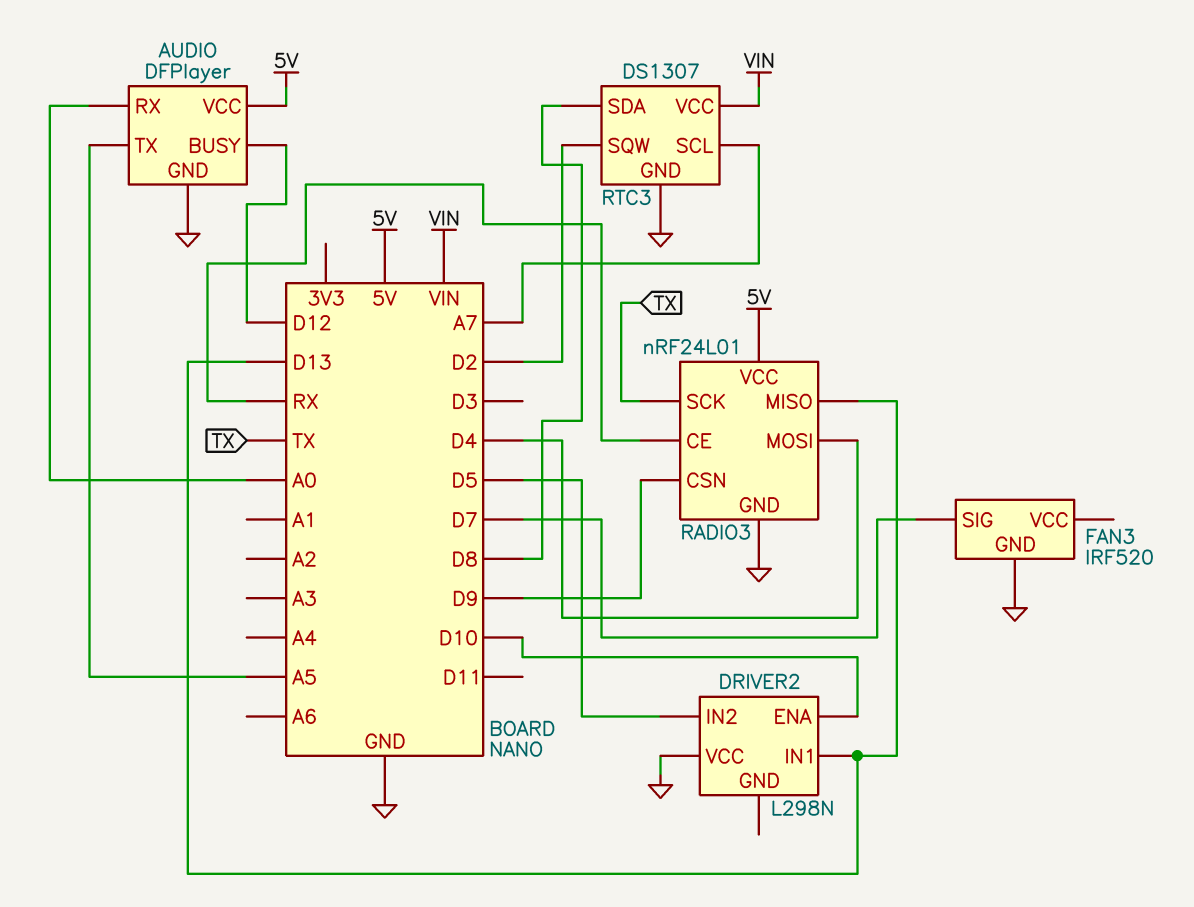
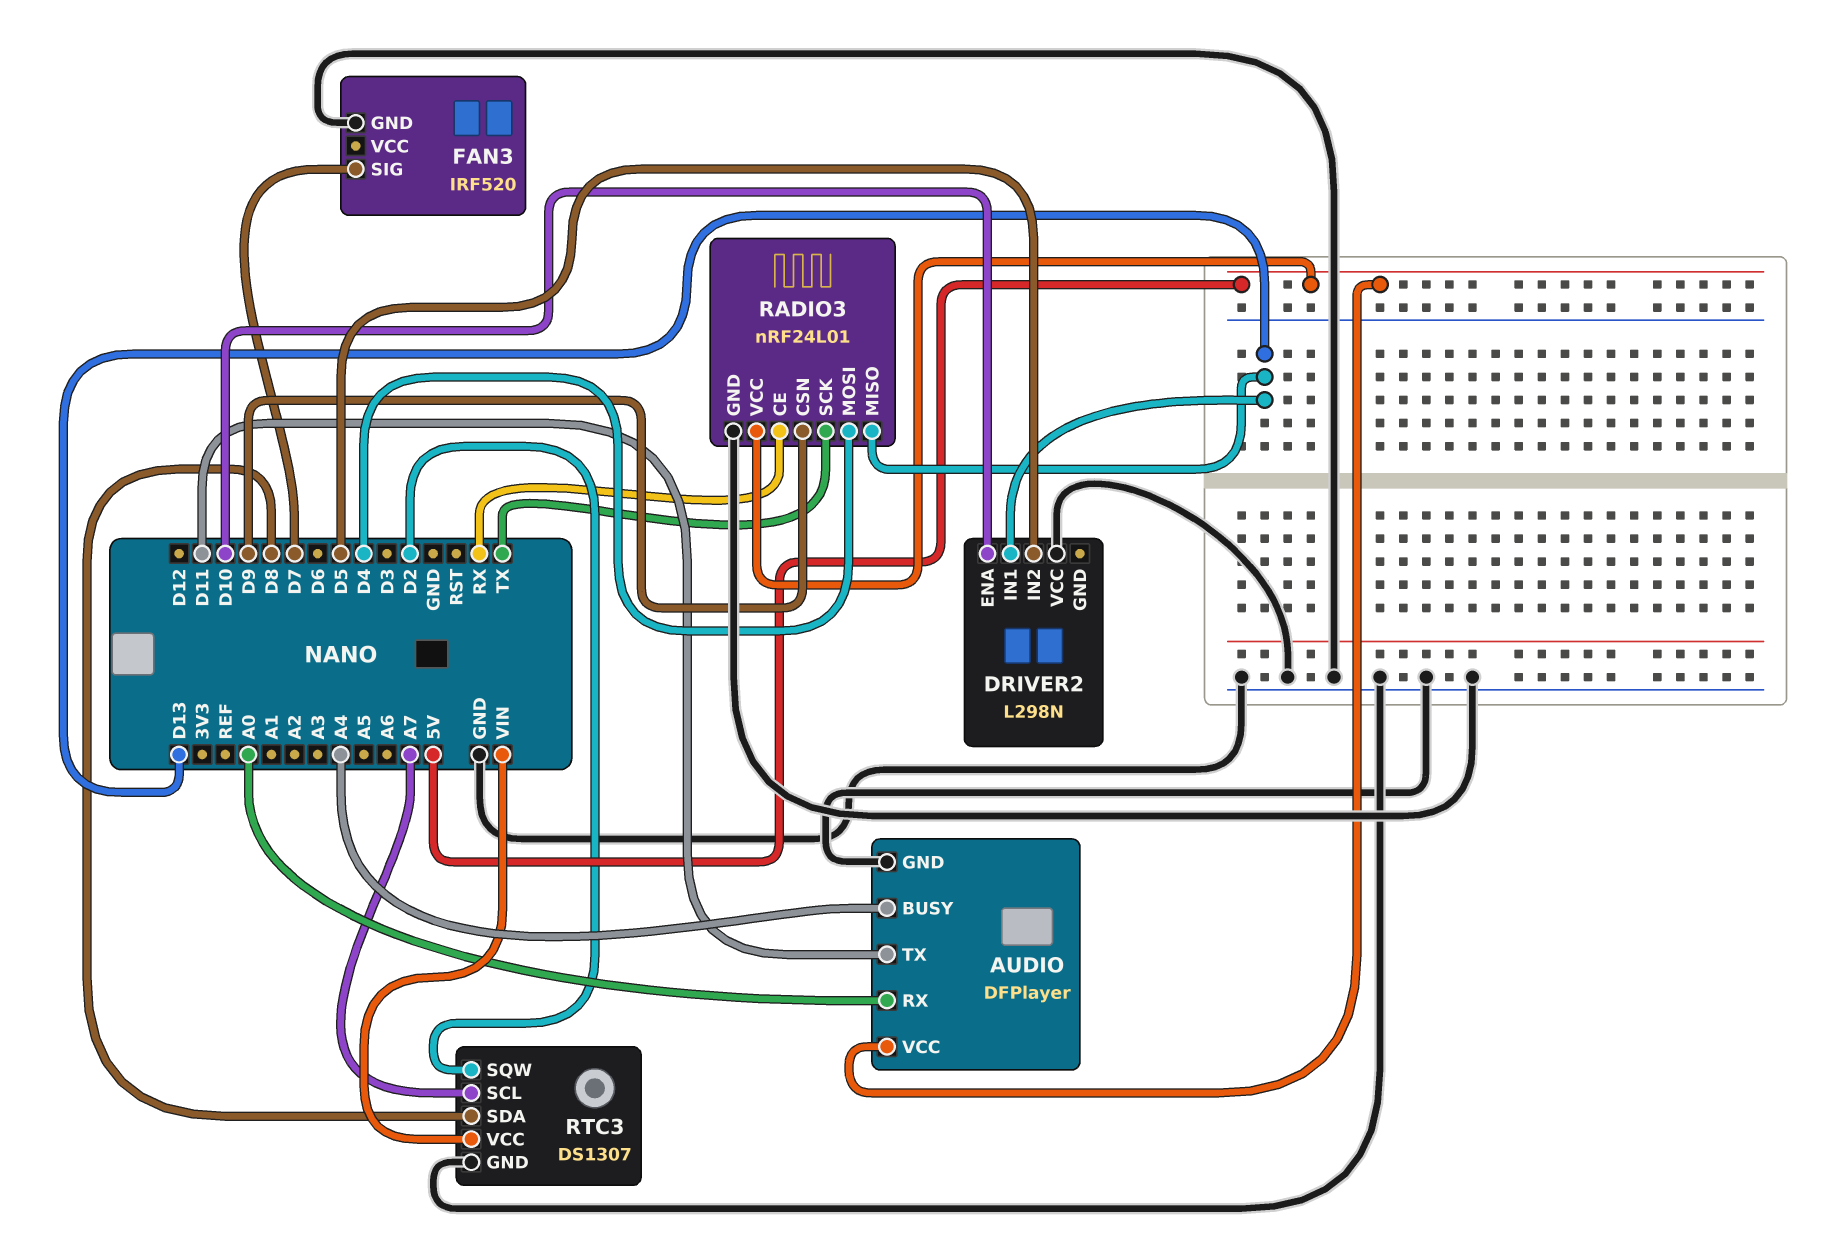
AUDIO pin BUSY: D12 -> A4
AUDIO pin TX: A5 -> D11

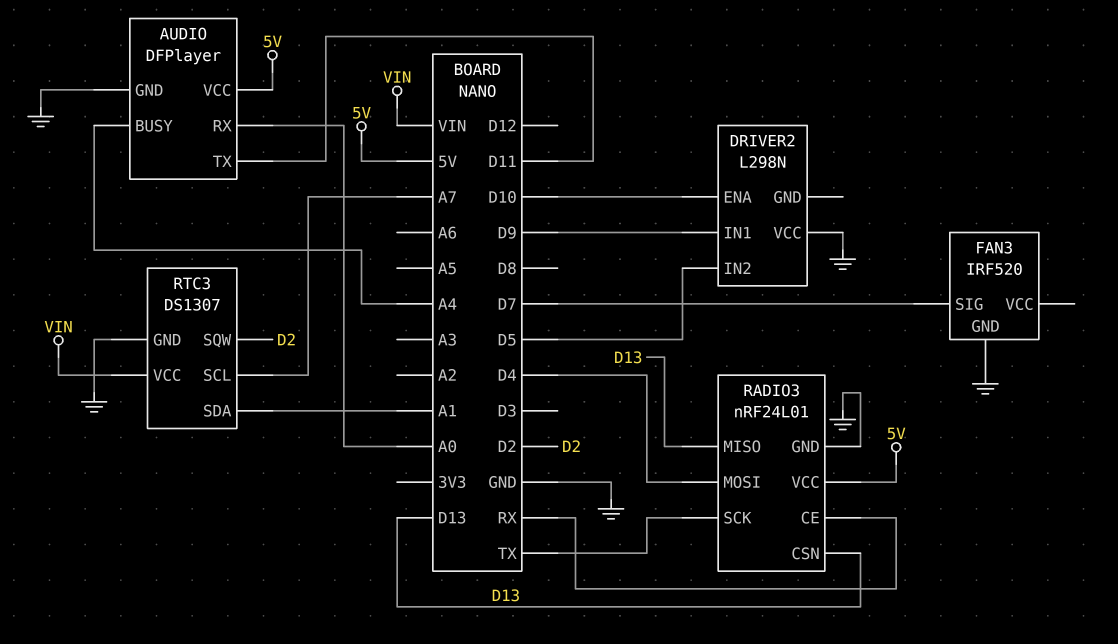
DRIVER2 pin IN1: D13 -> D9
RADIO3 pin CSN: D9 -> D13
RTC3 pin SDA: D8 -> A1

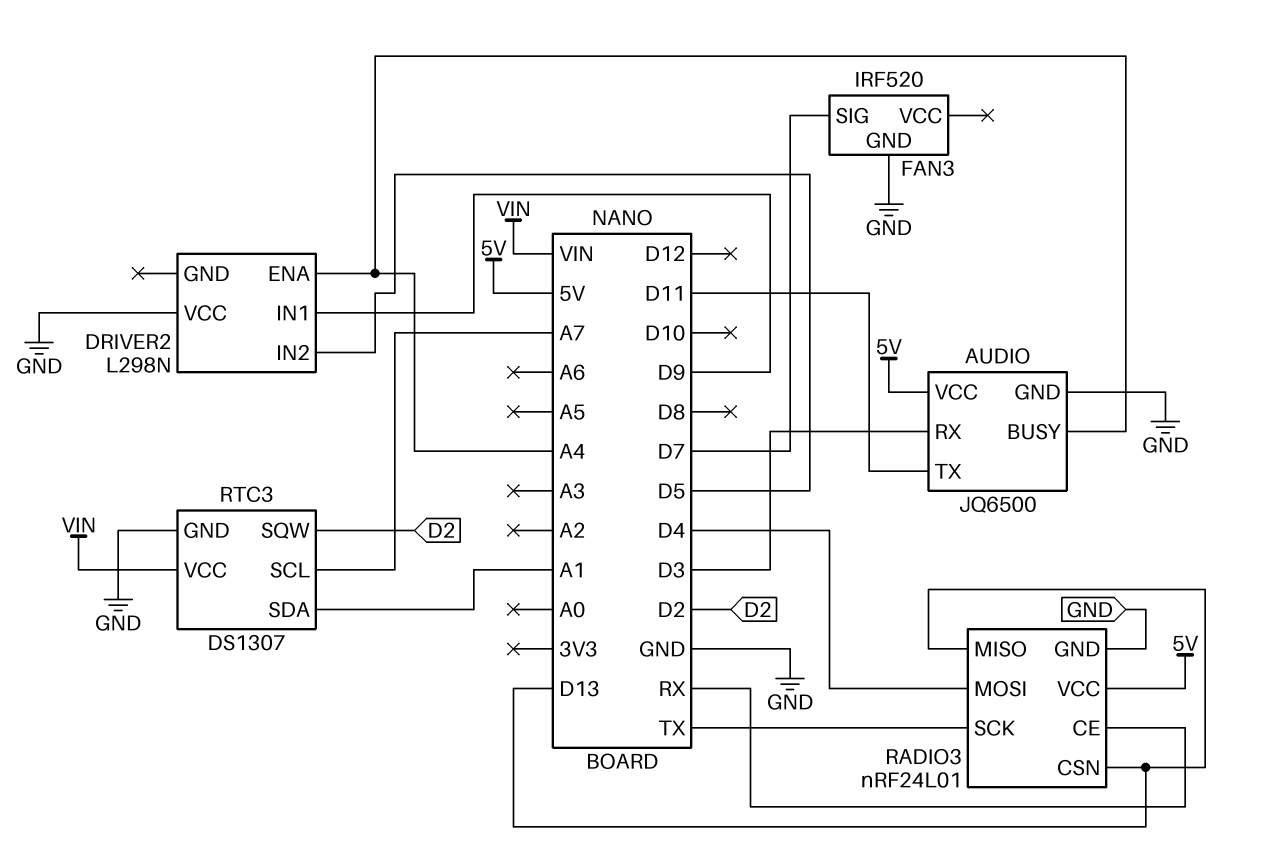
AUDIO: DFPlayer -> JQ6500
AUDIO pin RX: A0 -> D3
DRIVER2 pin ENA: D10 -> A4

